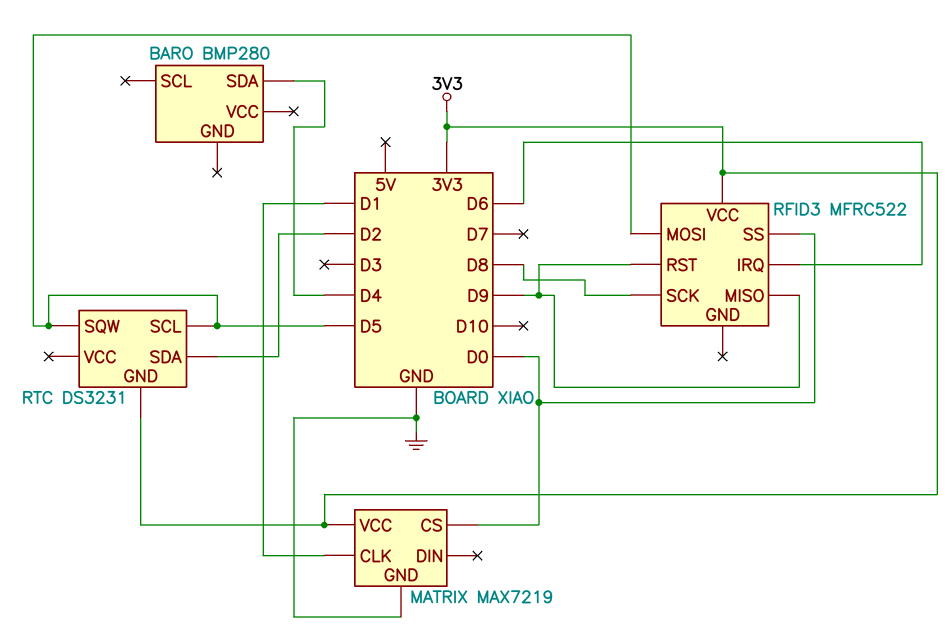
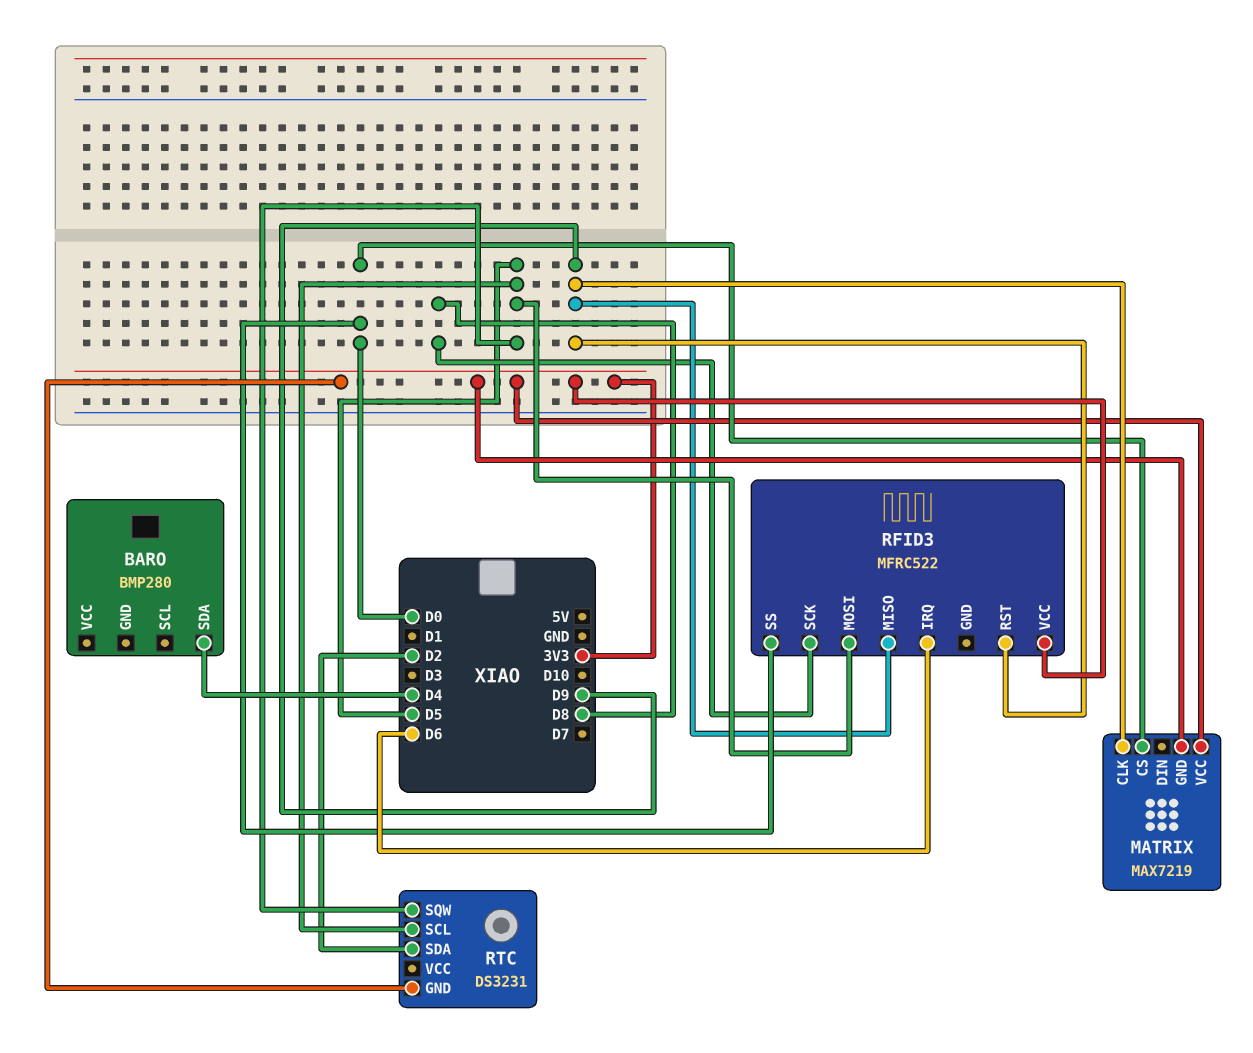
MATRIX pin CLK: D1 -> D9
MATRIX pin GND: GND -> 3V3

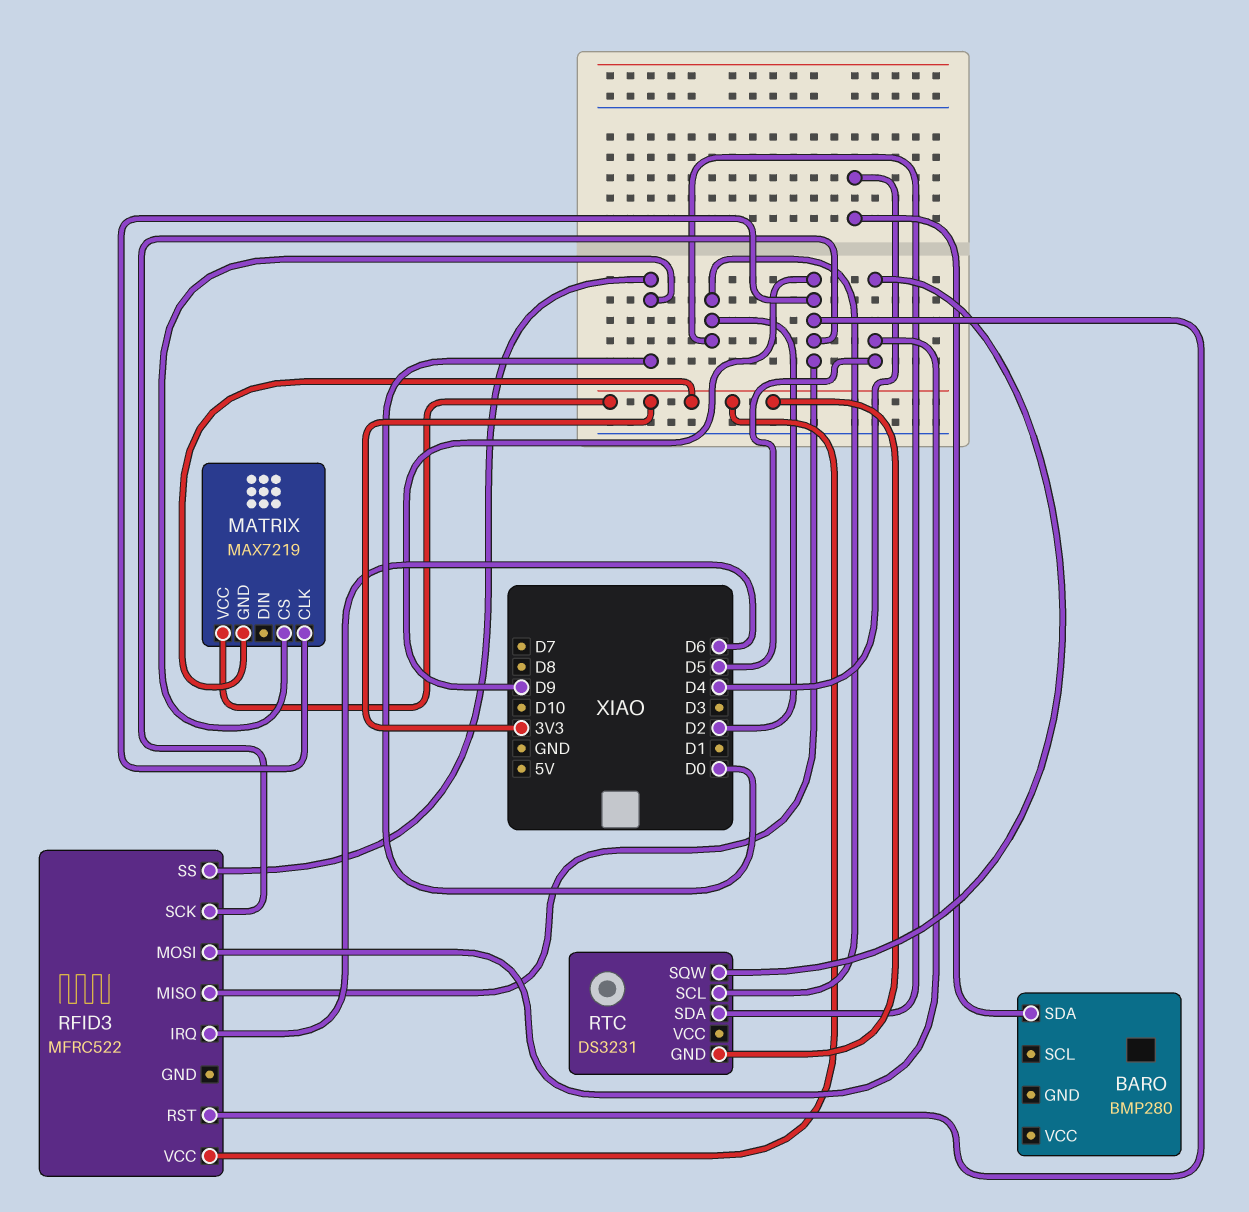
RFID3 pin SCK: D8 -> D9
RTC pin SCL: D5 -> D2

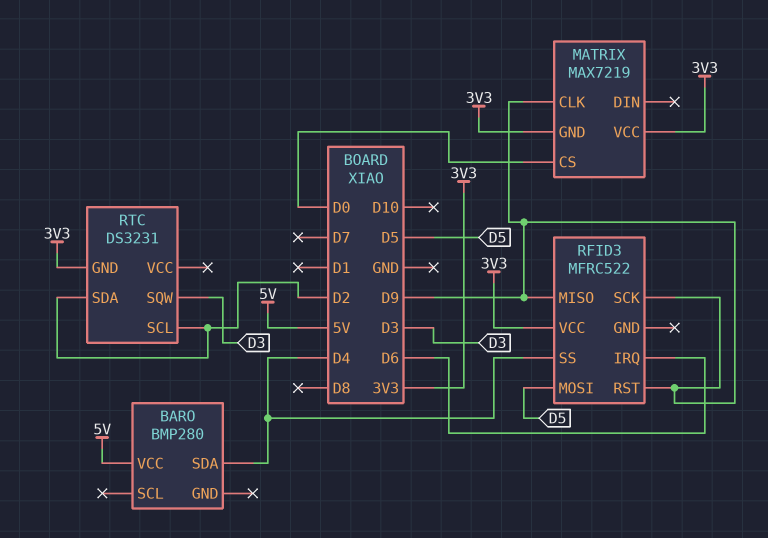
BARO pin VCC: none -> 5V
RFID3 pin SS: D0 -> D4
RTC pin SQW: D5 -> D3

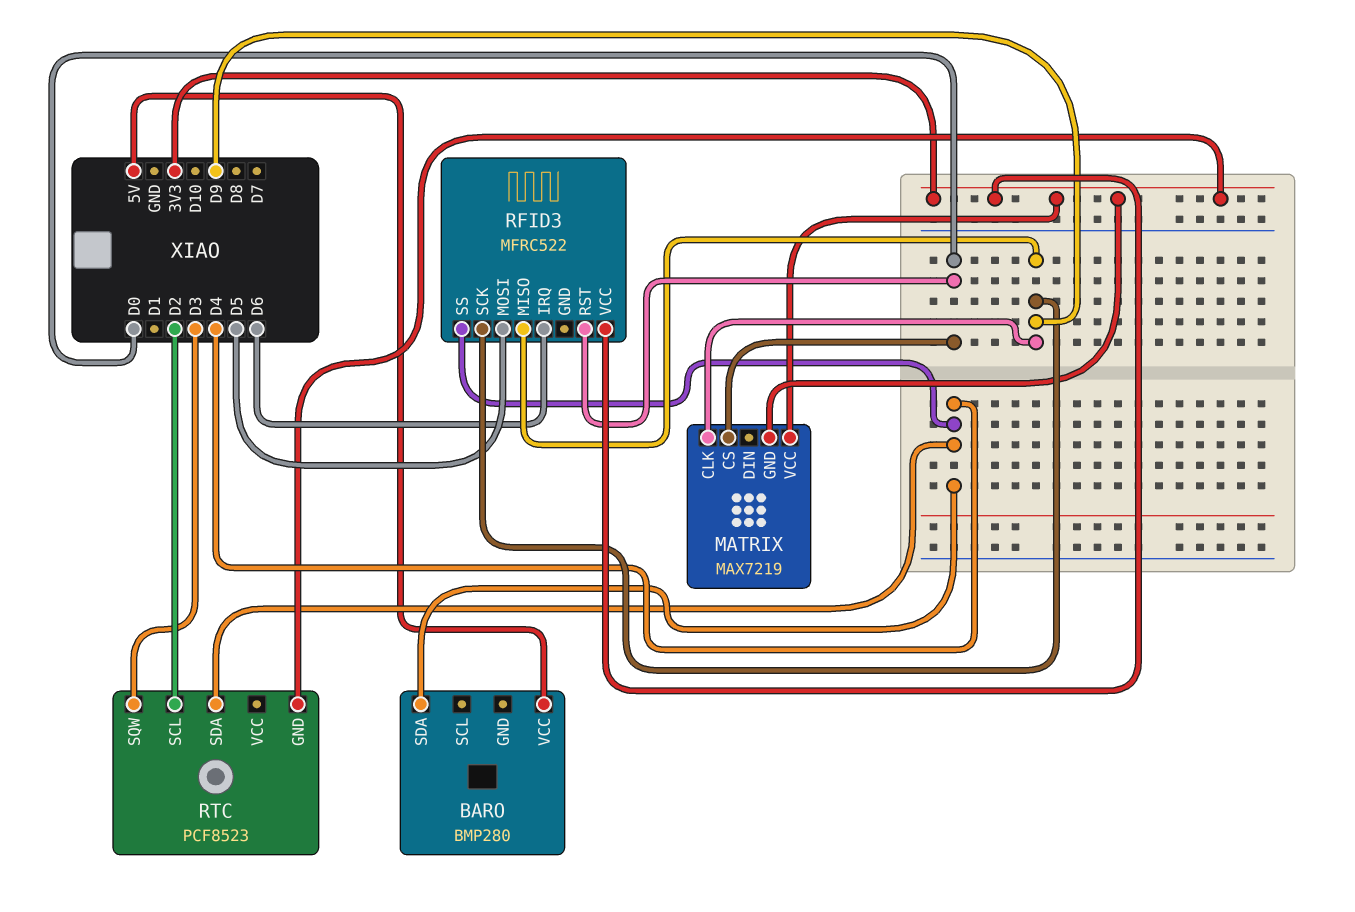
RFID3 pin RST: D9 -> D0
RTC: DS3231 -> PCF8523
RTC pin SDA: D2 -> D4

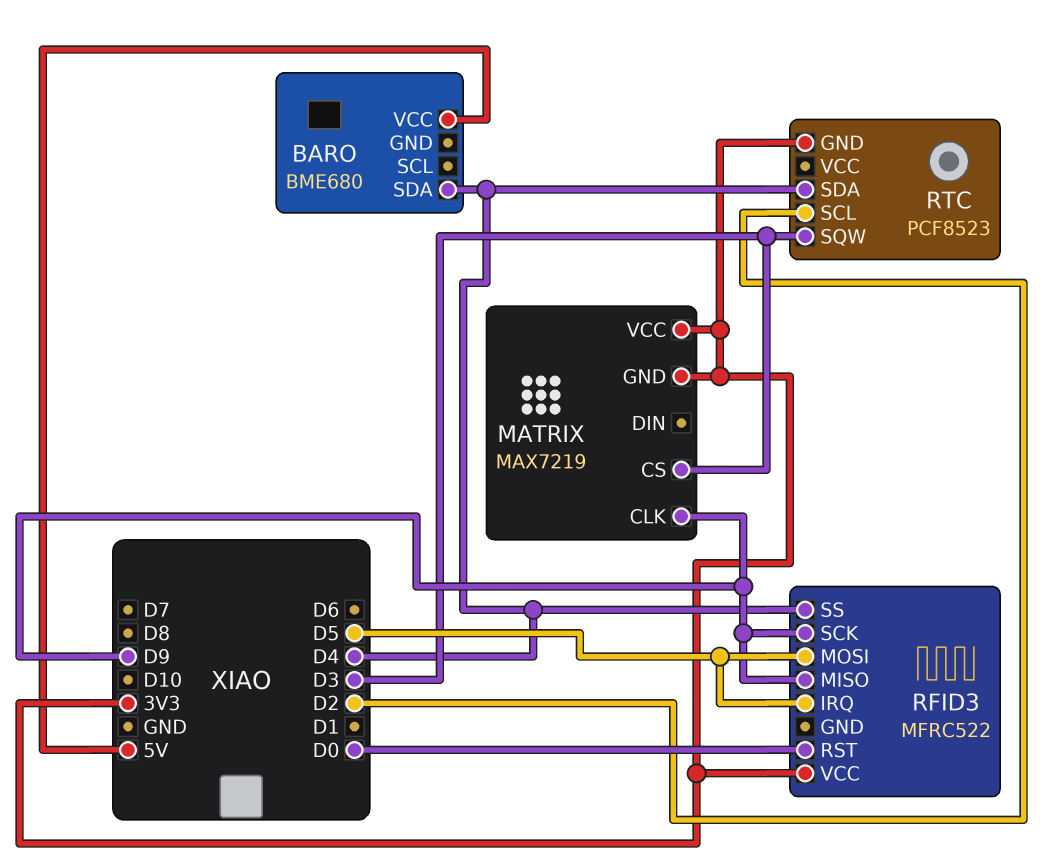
BARO: BMP280 -> BME680
MATRIX pin CS: D0 -> D3
RFID3 pin IRQ: D6 -> D5

